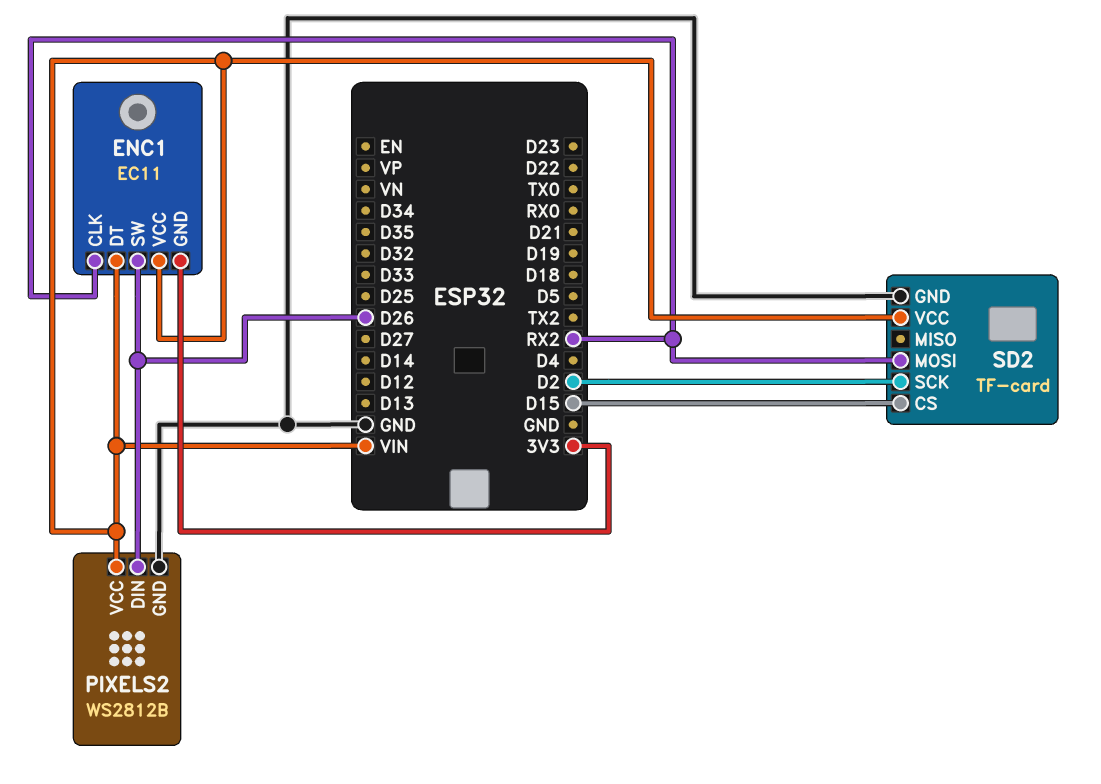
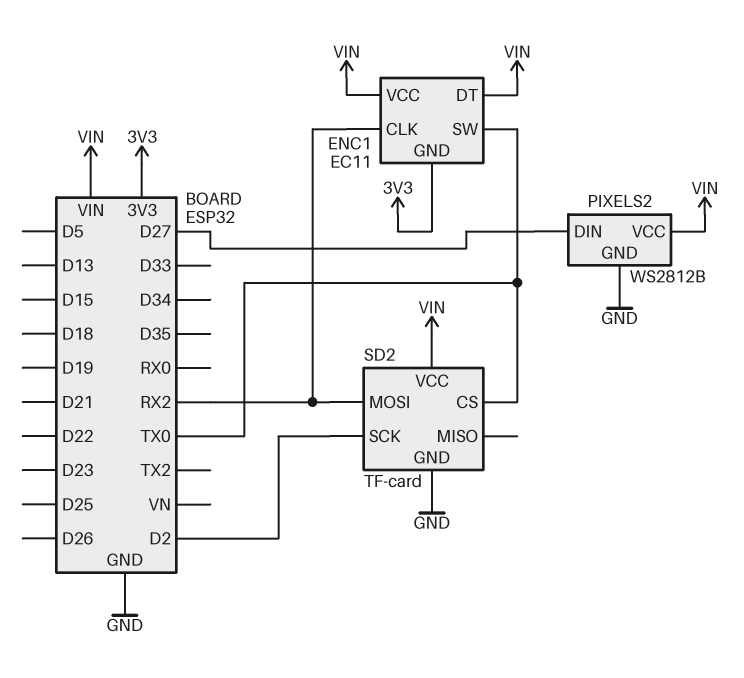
ENC1 pin SW: D26 -> TX0
PIXELS2 pin DIN: D26 -> D27
SD2 pin CS: D15 -> TX0

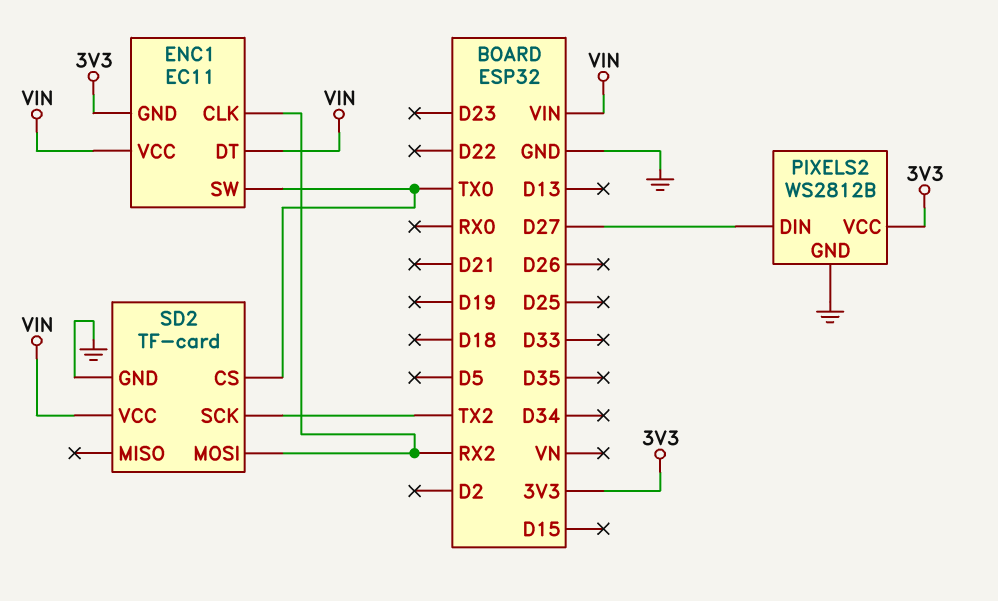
PIXELS2 pin VCC: VIN -> 3V3
SD2 pin SCK: D2 -> TX2

